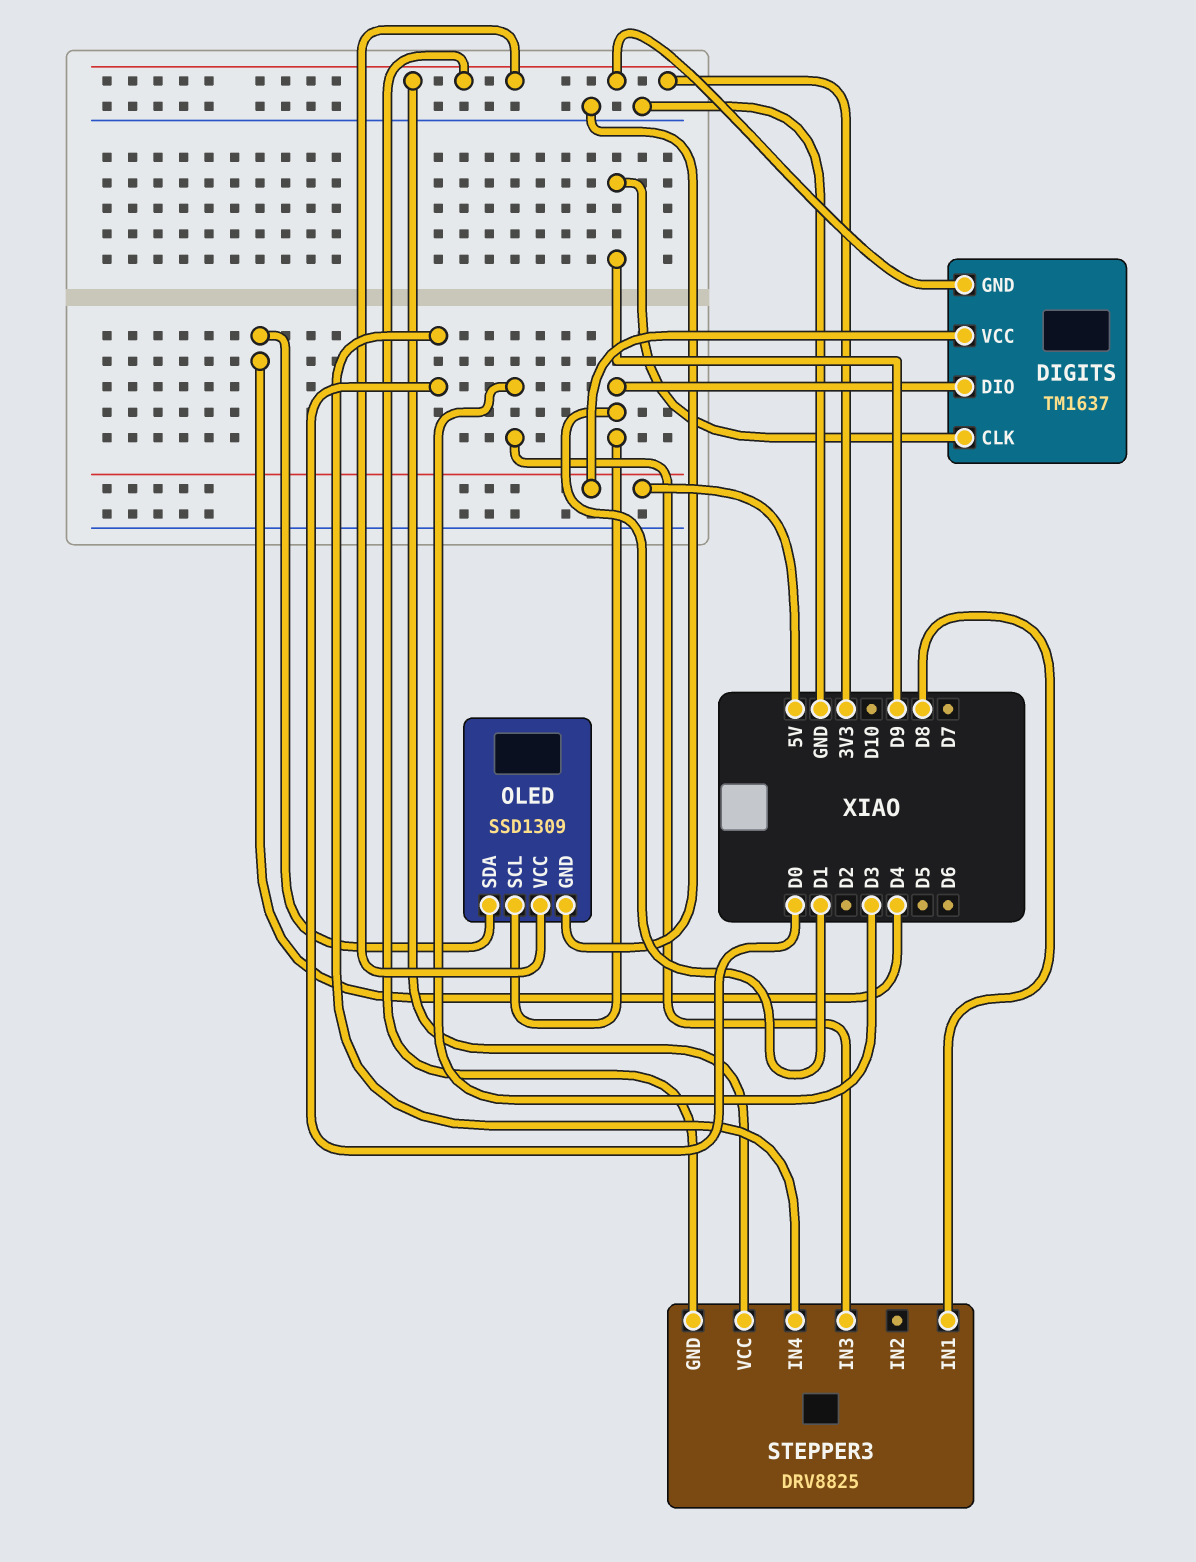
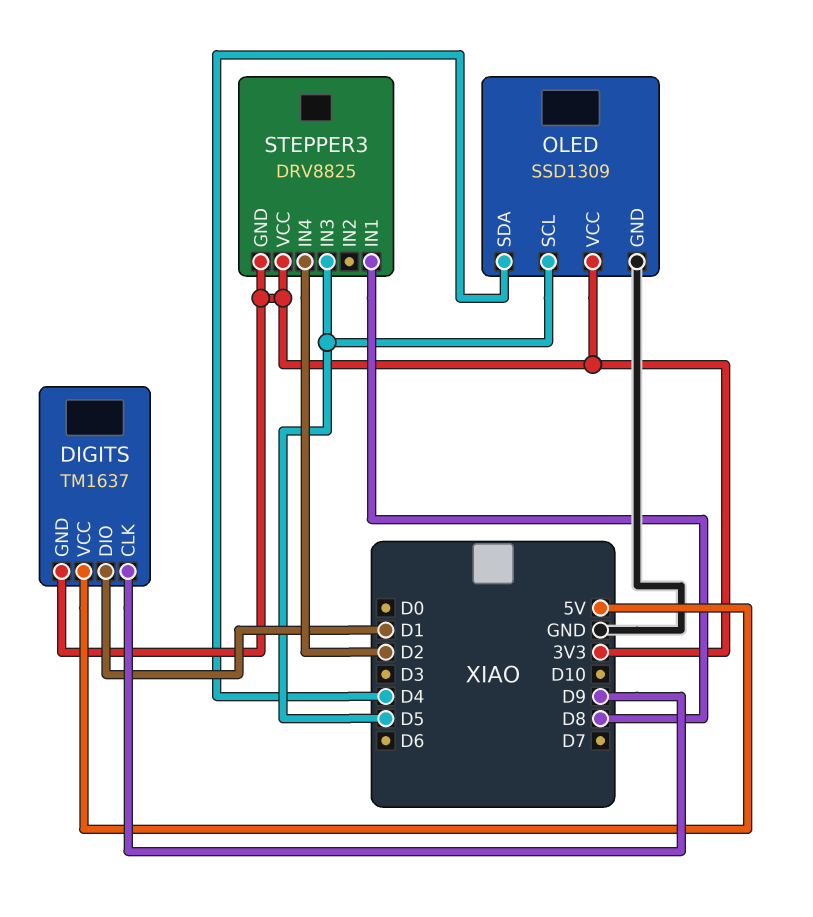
OLED pin SCL: D1 -> D5
STEPPER3 pin IN3: D3 -> D5
STEPPER3 pin IN4: D0 -> D2

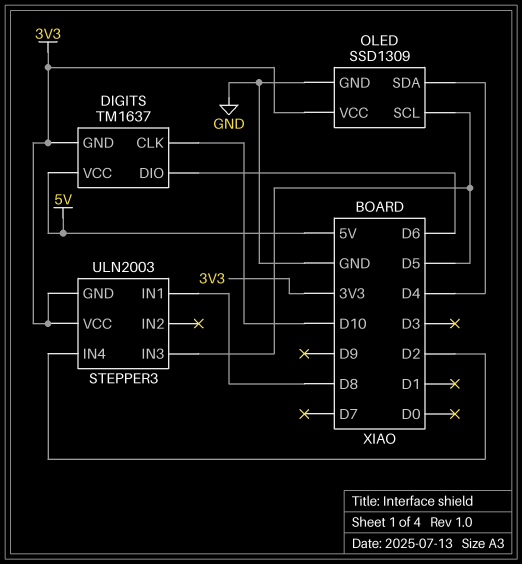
DIGITS pin CLK: D9 -> D10
DIGITS pin DIO: D1 -> D6
STEPPER3: DRV8825 -> ULN2003

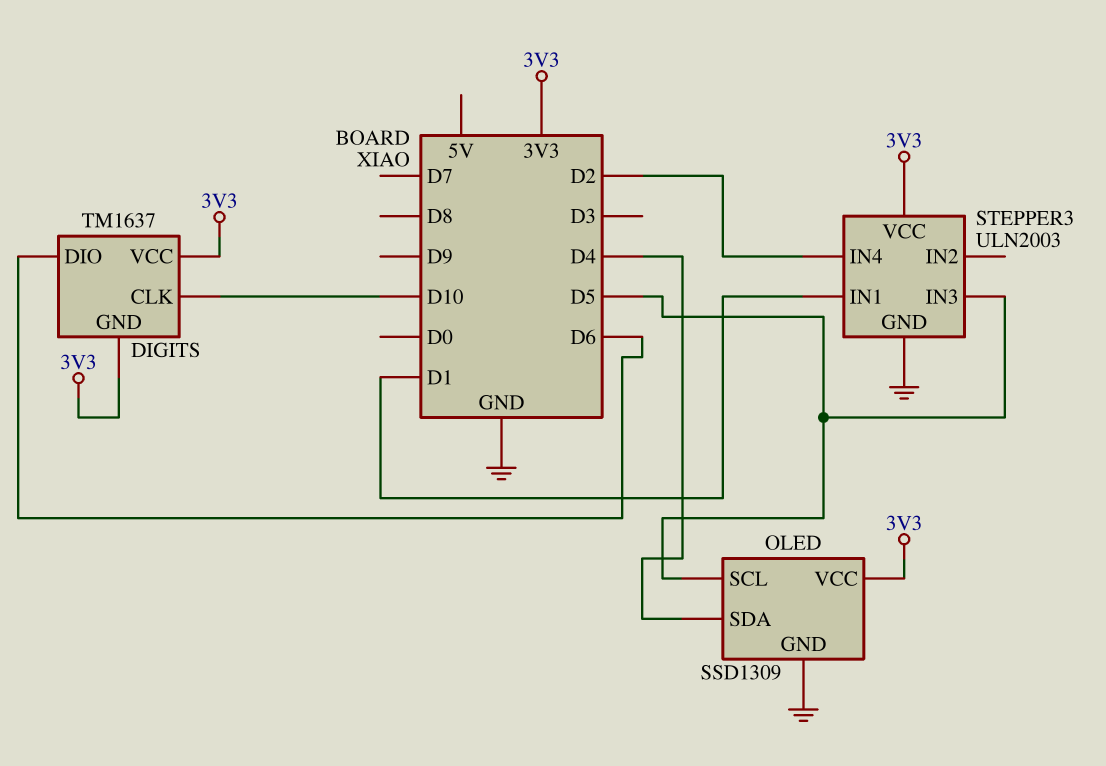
DIGITS pin VCC: 5V -> 3V3
STEPPER3 pin GND: 3V3 -> GND
STEPPER3 pin IN1: D8 -> D1

